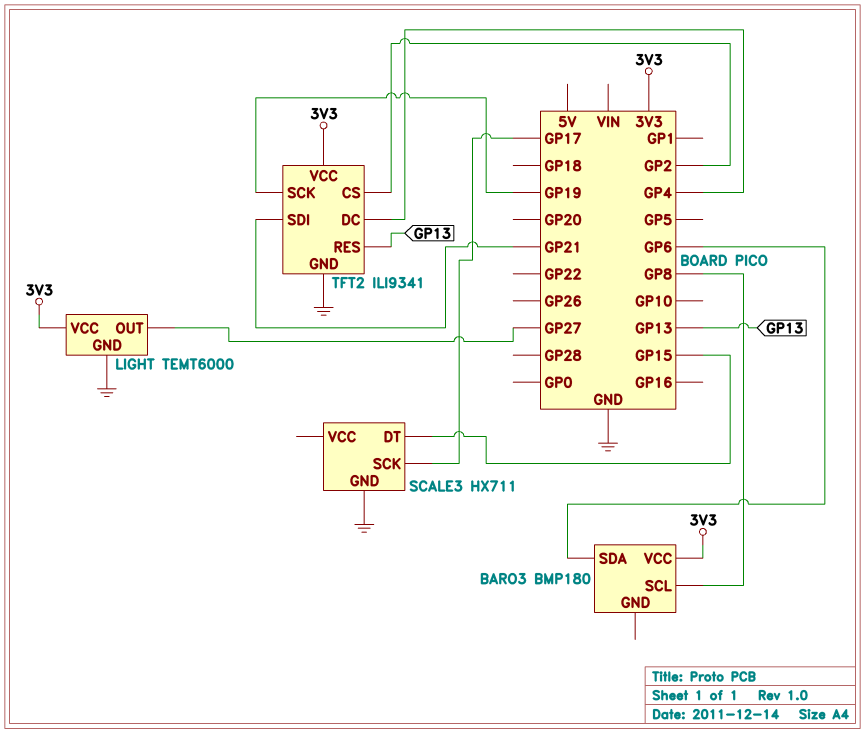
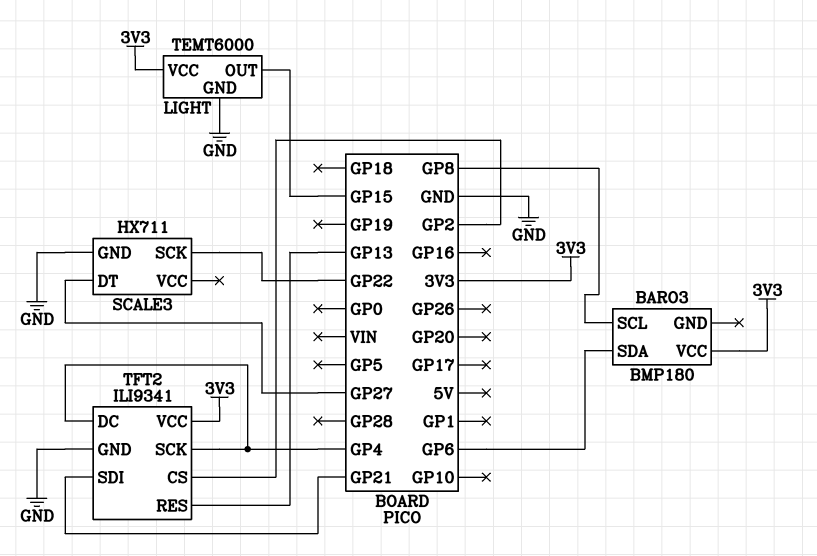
LIGHT pin OUT: GP27 -> GP15
SCALE3 pin DT: GP15 -> GP27
SCALE3 pin SCK: GP17 -> GP22
TFT2 pin SCK: GP19 -> GP4

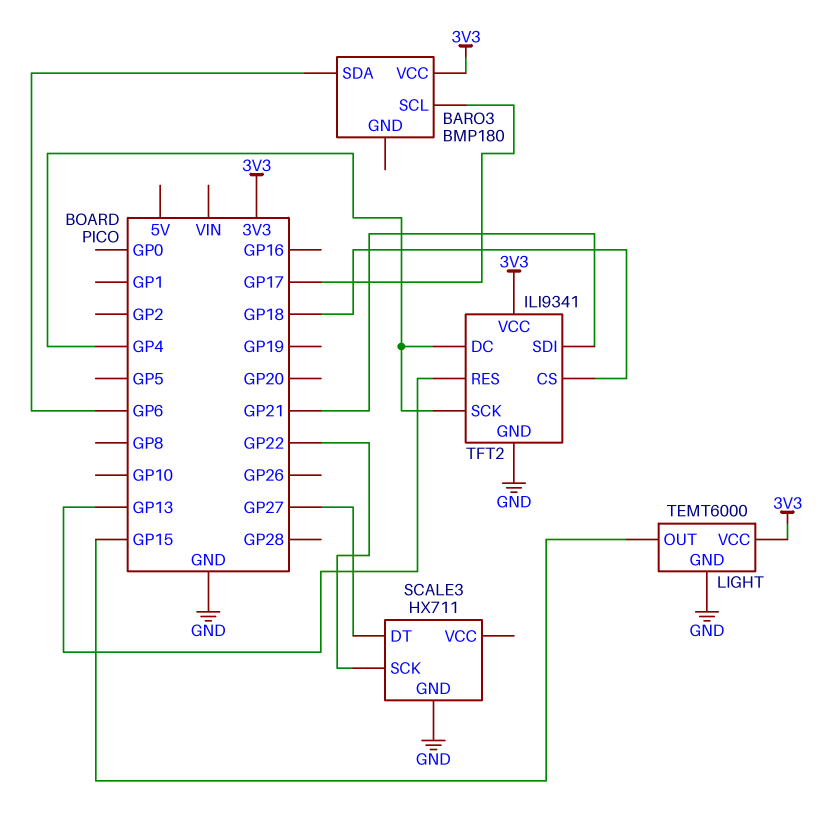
BARO3 pin SCL: GP8 -> GP17
TFT2 pin CS: GP2 -> GP18

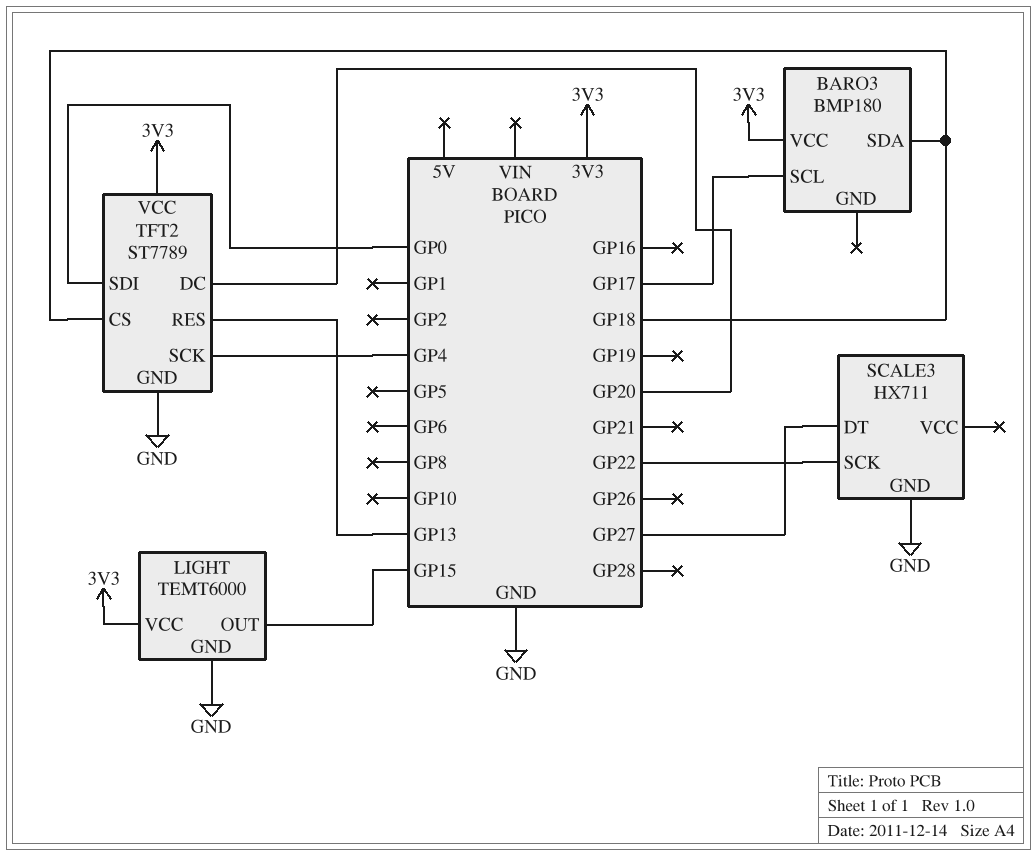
BARO3 pin SDA: GP6 -> GP18
TFT2: ILI9341 -> ST7789
TFT2 pin DC: GP4 -> GP20
TFT2 pin SDI: GP21 -> GP0

